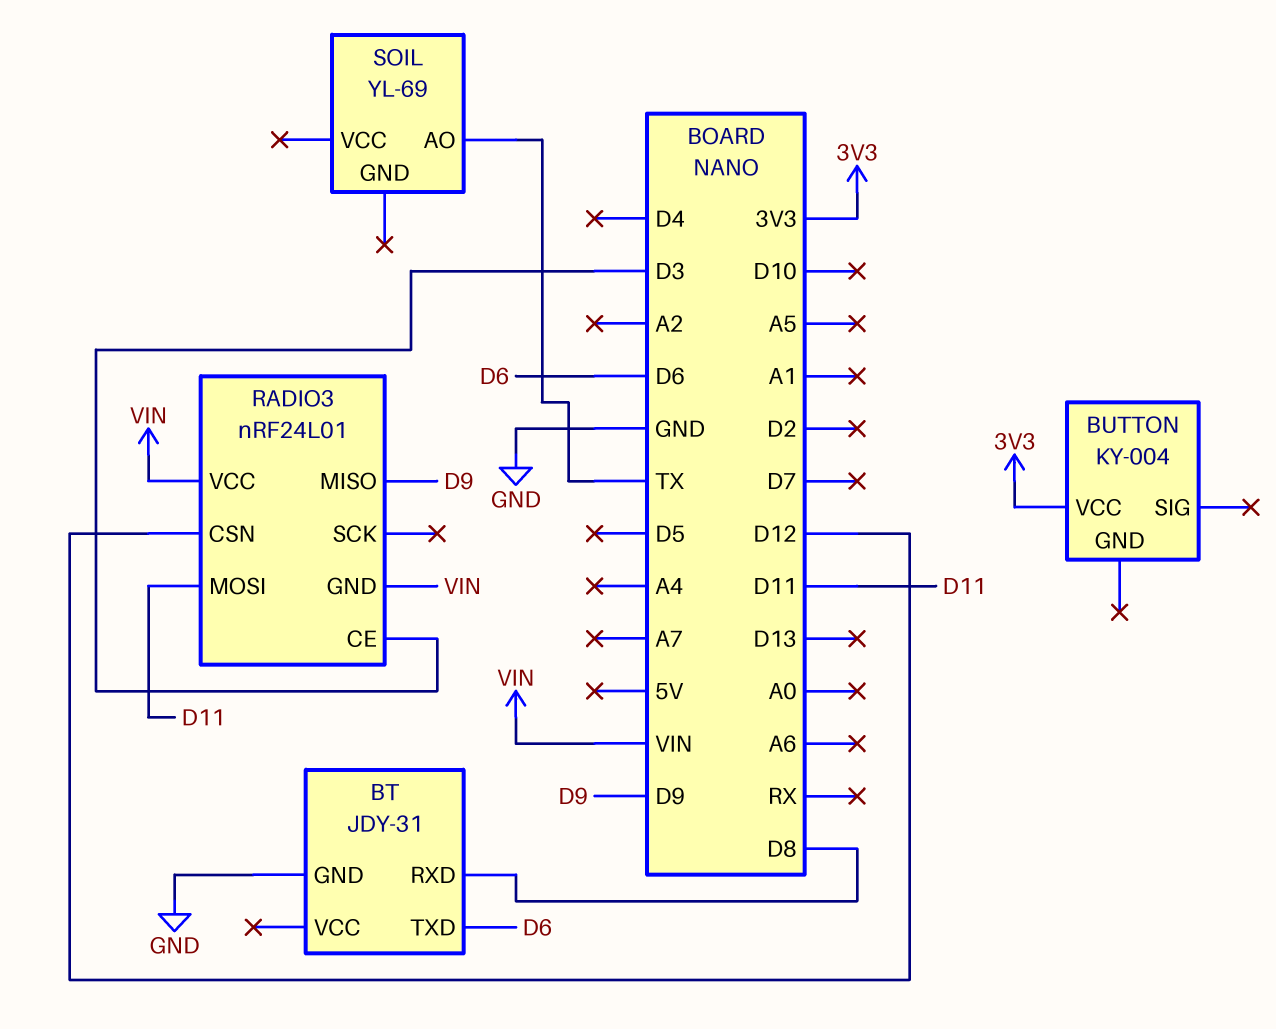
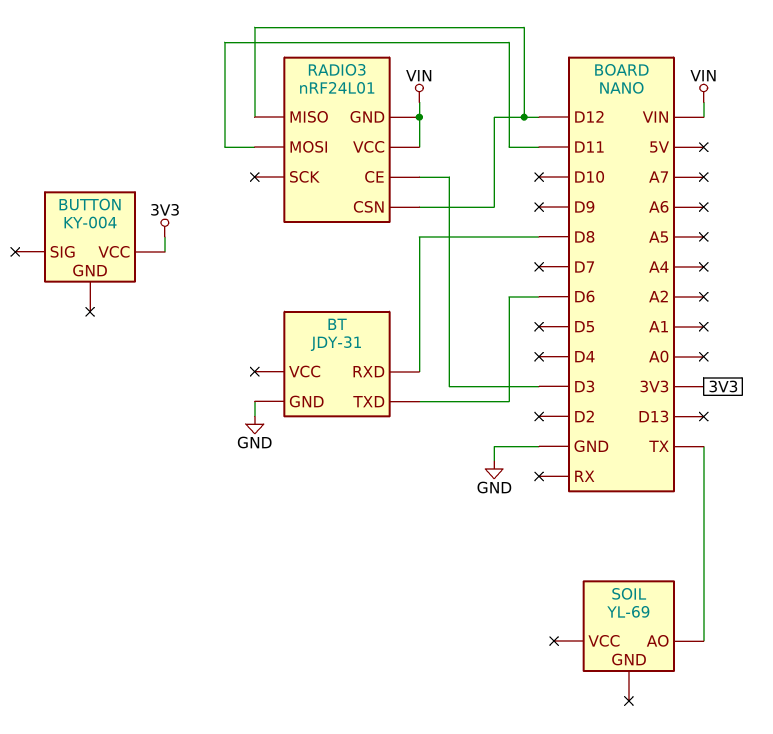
RADIO3 pin MISO: D9 -> D12

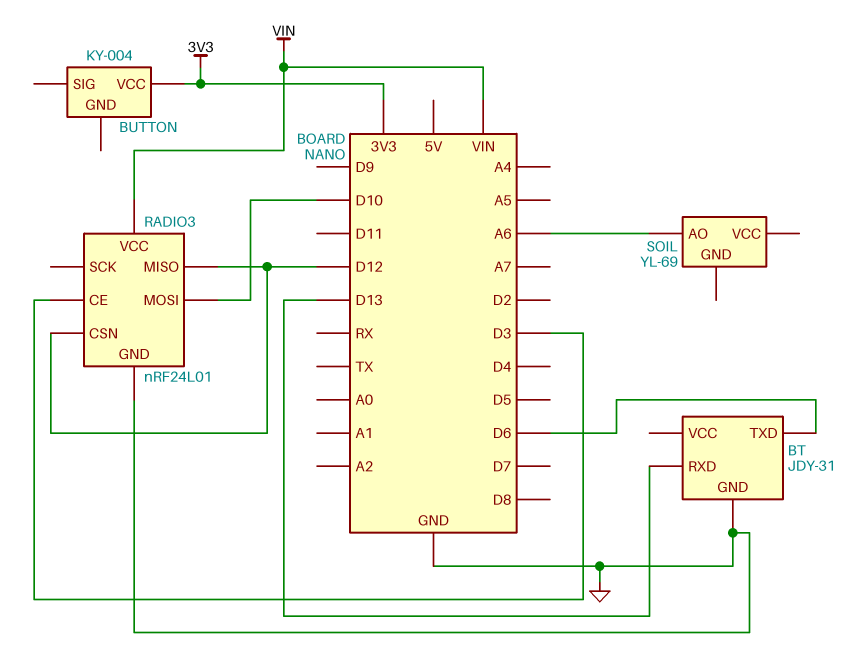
BT pin RXD: D8 -> D13
RADIO3 pin GND: VIN -> GND
RADIO3 pin MOSI: D11 -> D10
SOIL pin AO: TX -> A6

